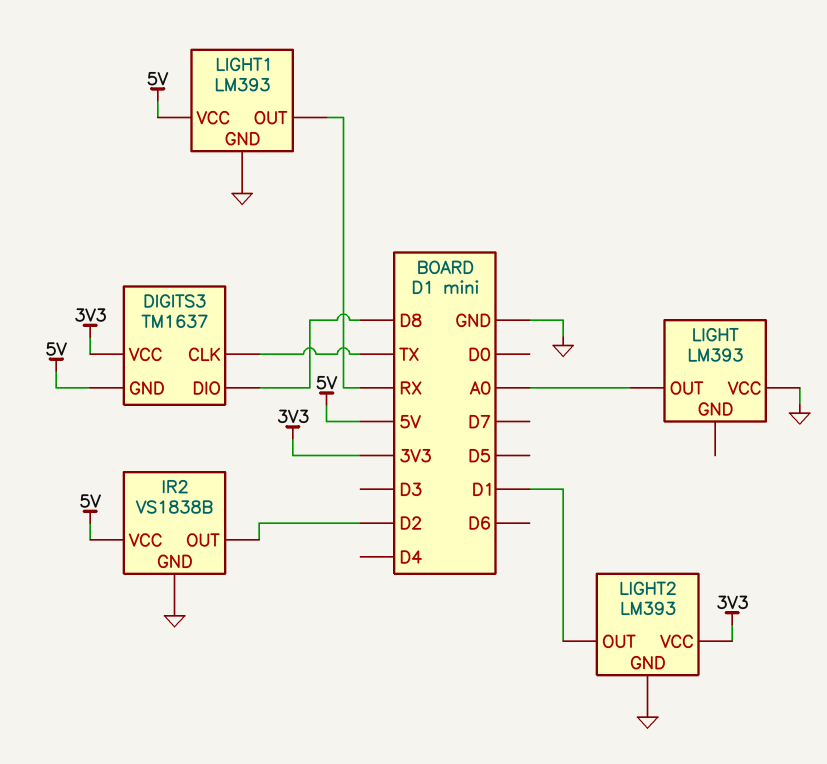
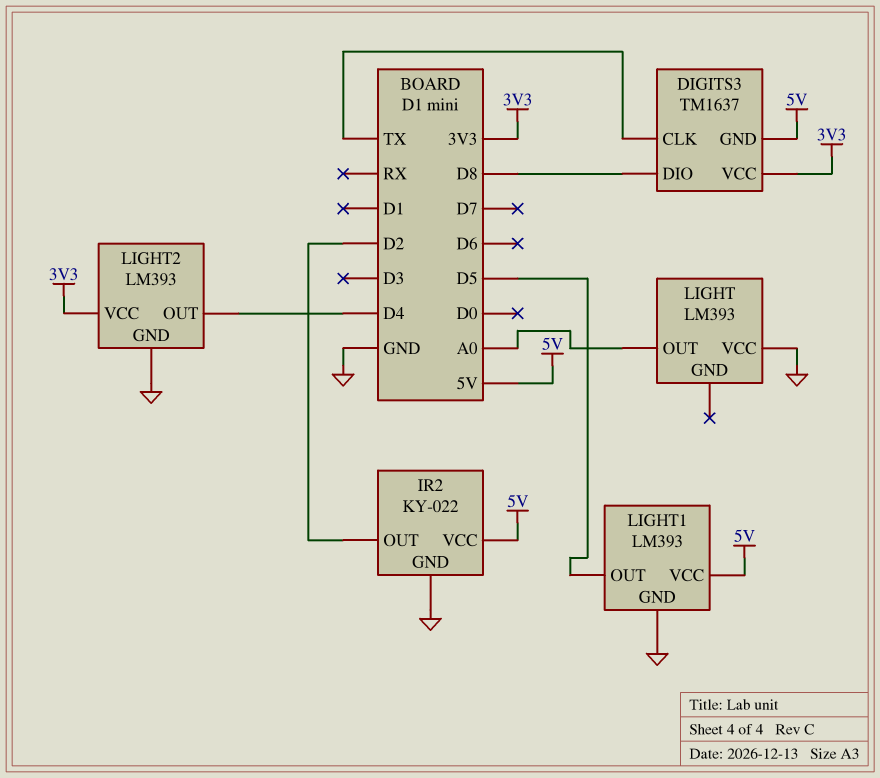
IR2: VS1838B -> KY-022
LIGHT1 pin OUT: RX -> D5
LIGHT2 pin OUT: D1 -> D4

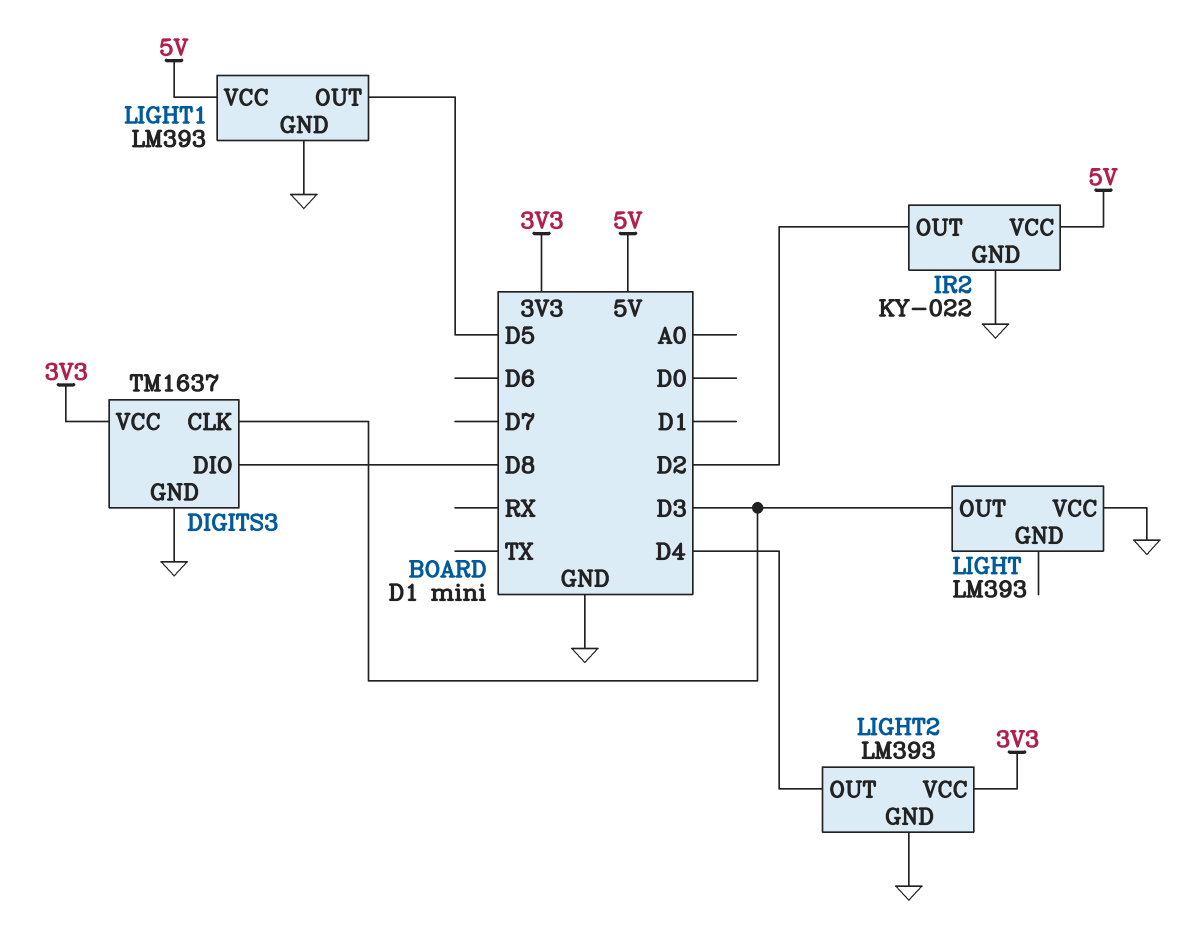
DIGITS3 pin CLK: TX -> D3
DIGITS3 pin GND: 5V -> GND
LIGHT pin OUT: A0 -> D3

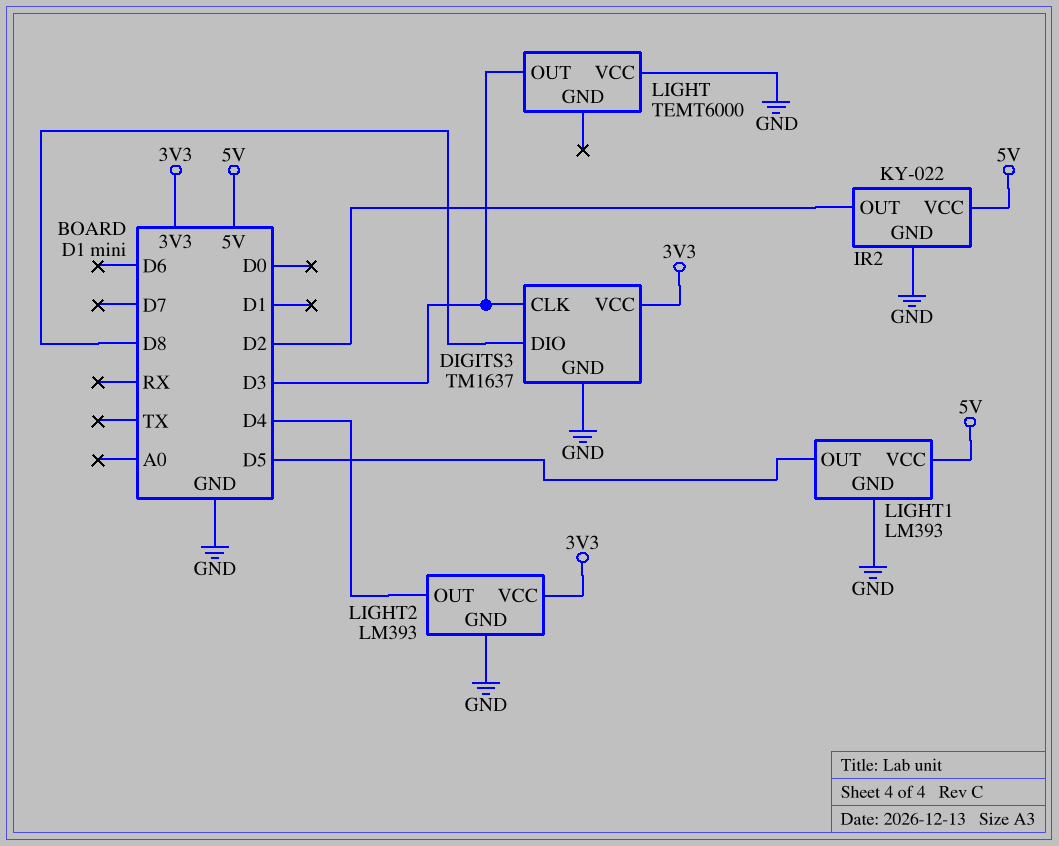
LIGHT: LM393 -> TEMT6000

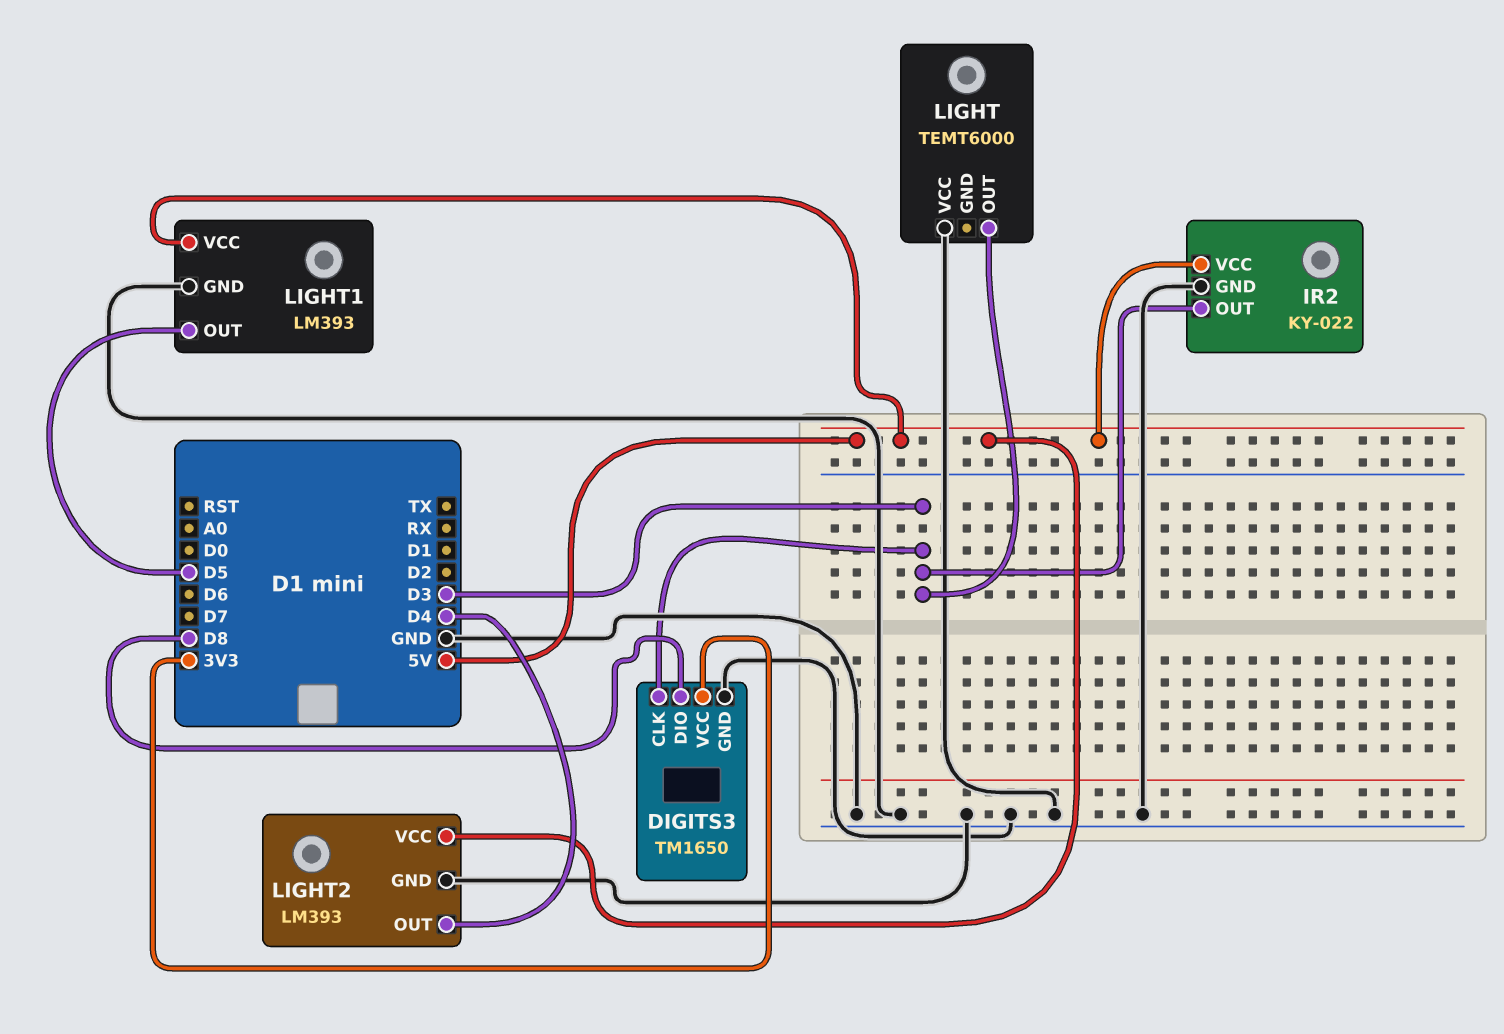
DIGITS3: TM1637 -> TM1650
IR2 pin OUT: D2 -> D3
LIGHT2 pin VCC: 3V3 -> 5V

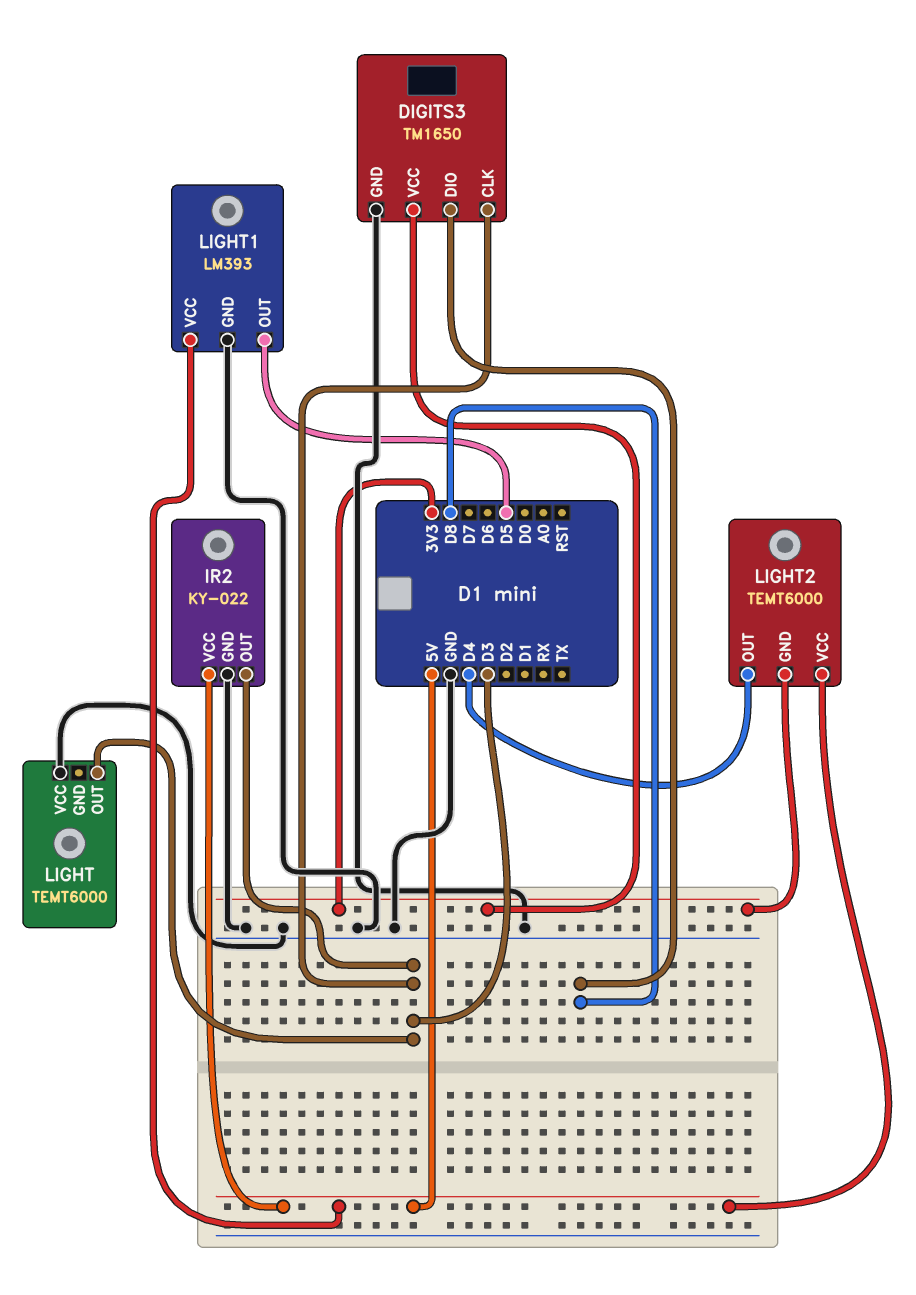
LIGHT2: LM393 -> TEMT6000
LIGHT2 pin GND: GND -> 3V3

